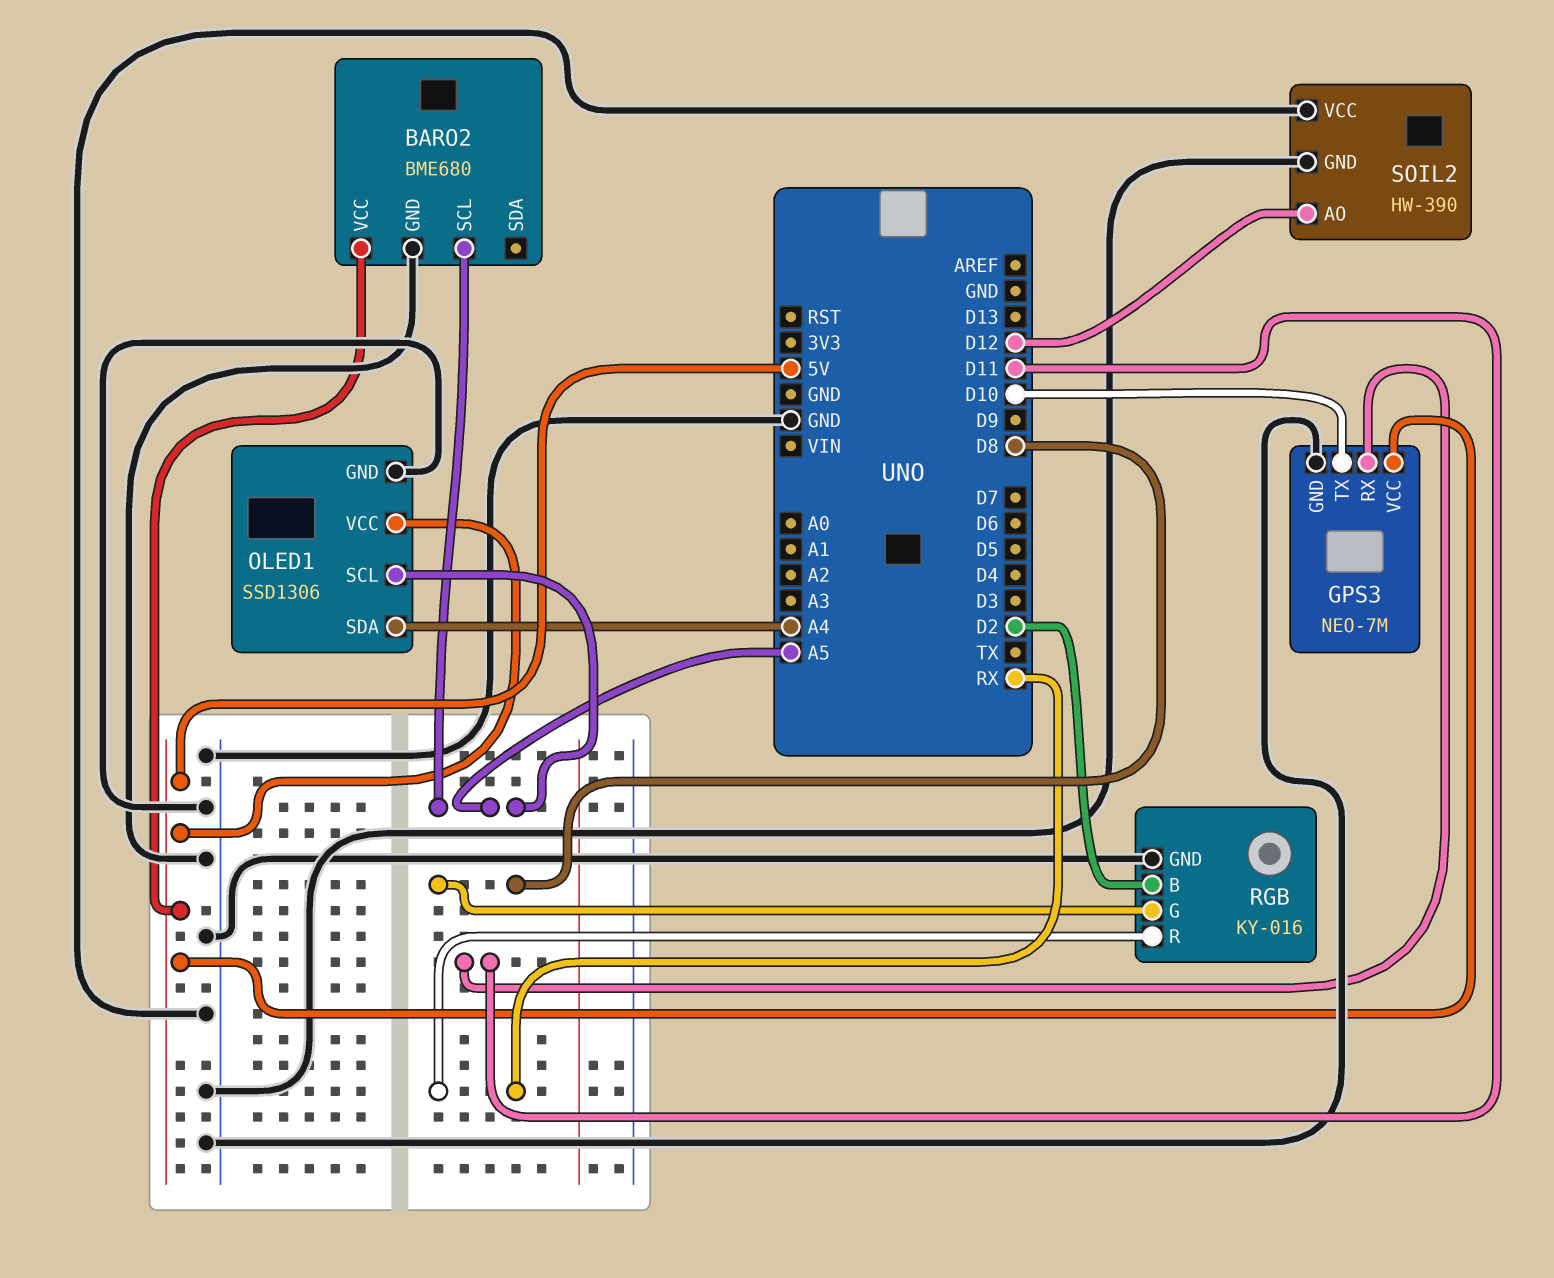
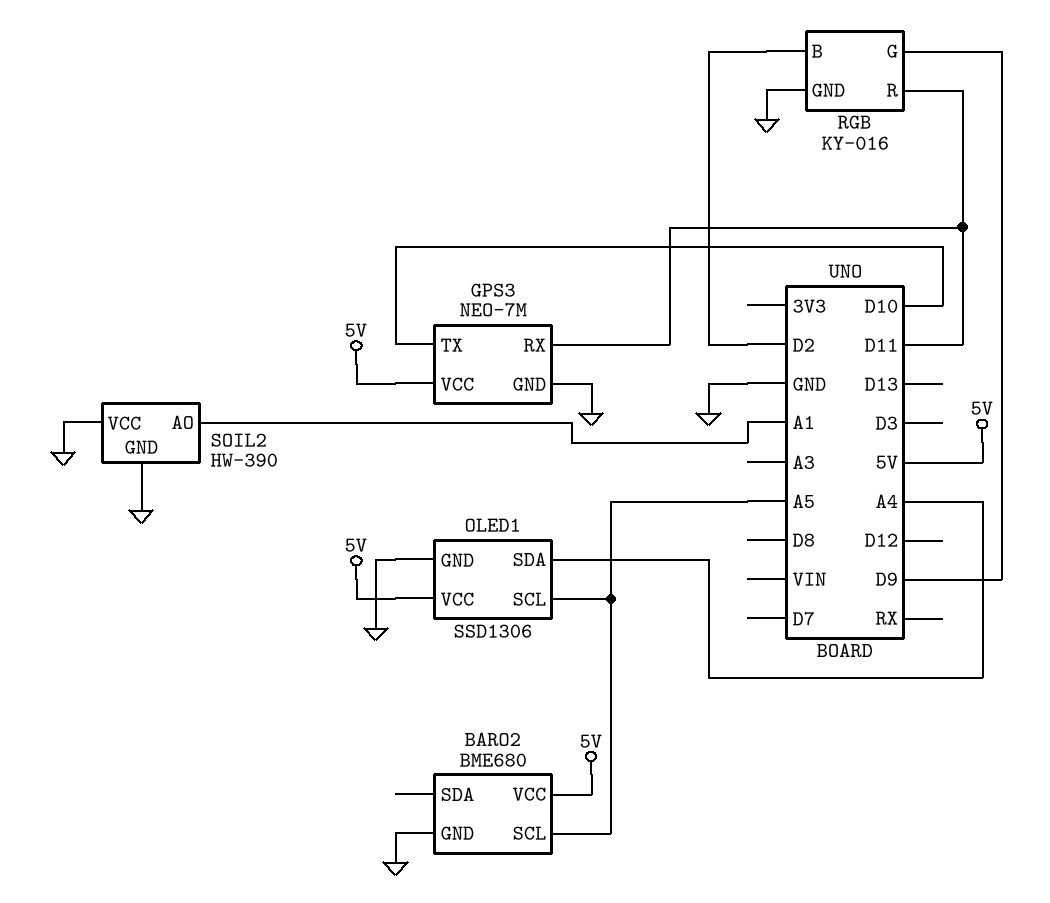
RGB pin G: D8 -> D9
RGB pin R: RX -> D11
SOIL2 pin AO: D12 -> A1

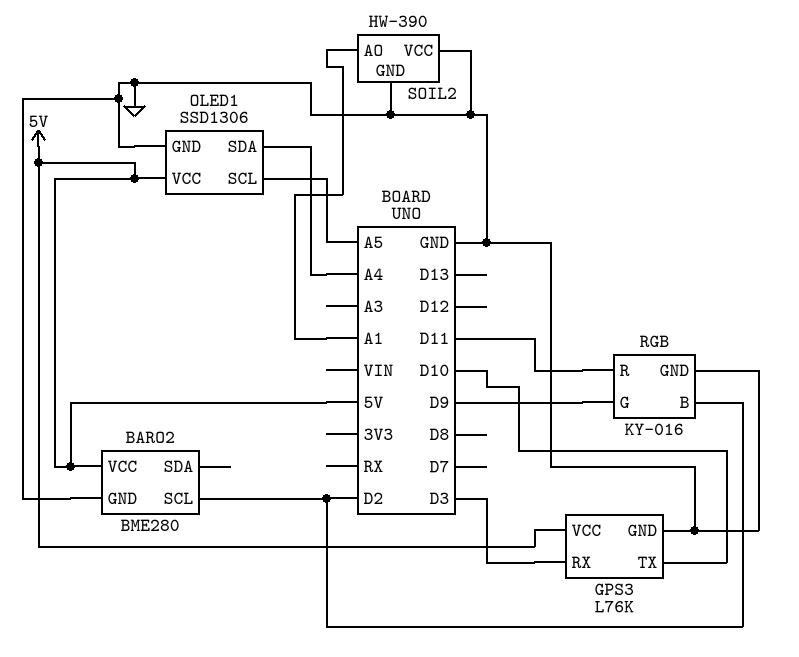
BARO2: BME680 -> BME280
BARO2 pin SCL: A5 -> D2
GPS3: NEO-7M -> L76K
GPS3 pin RX: D11 -> D3

